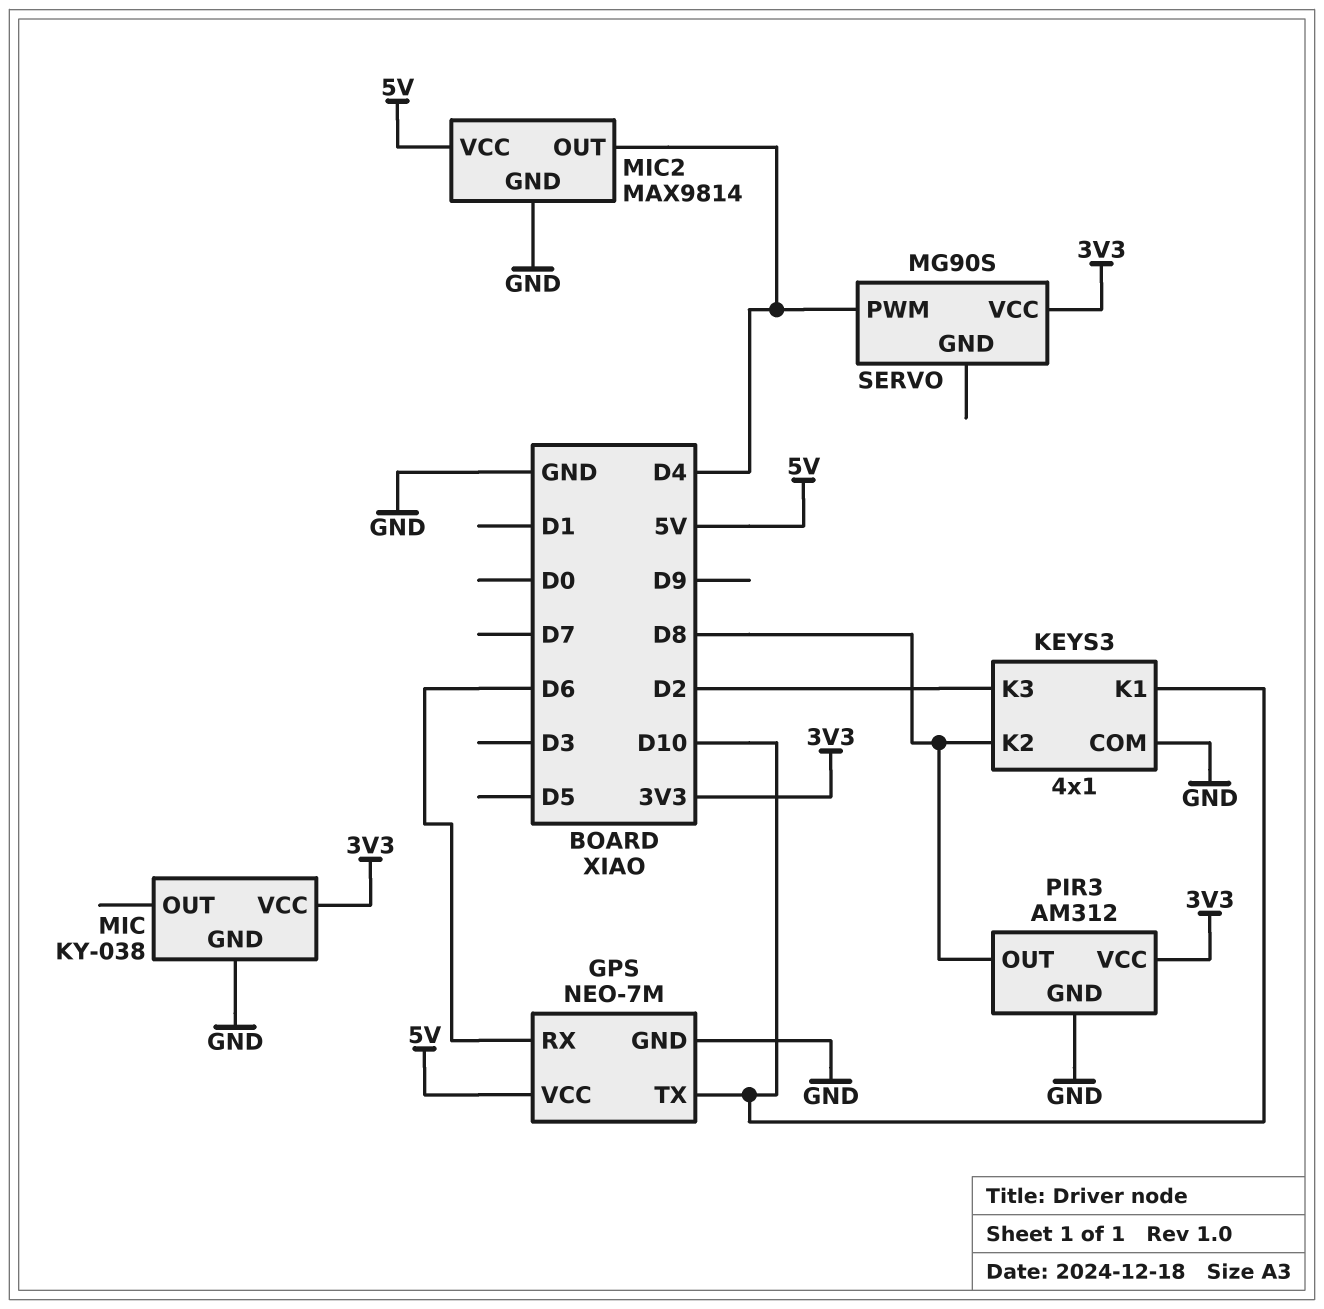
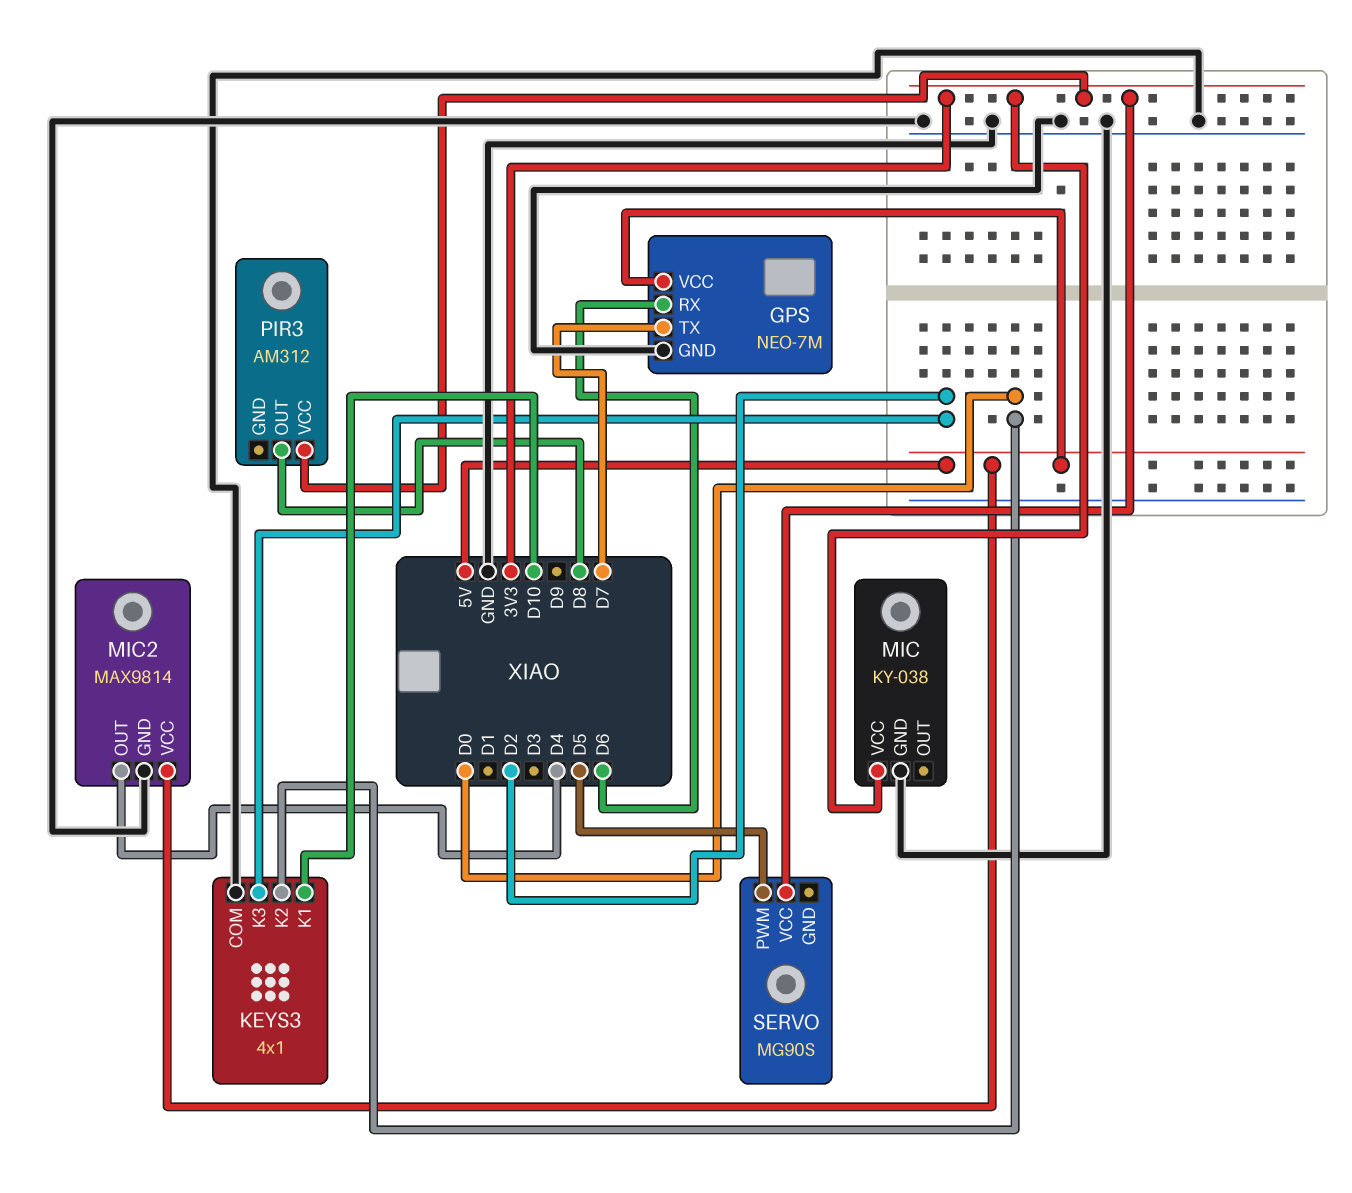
GPS pin TX: D10 -> D7
KEYS3 pin K2: D8 -> D0
PIR3 pin GND: GND -> none
SERVO pin PWM: D4 -> D5

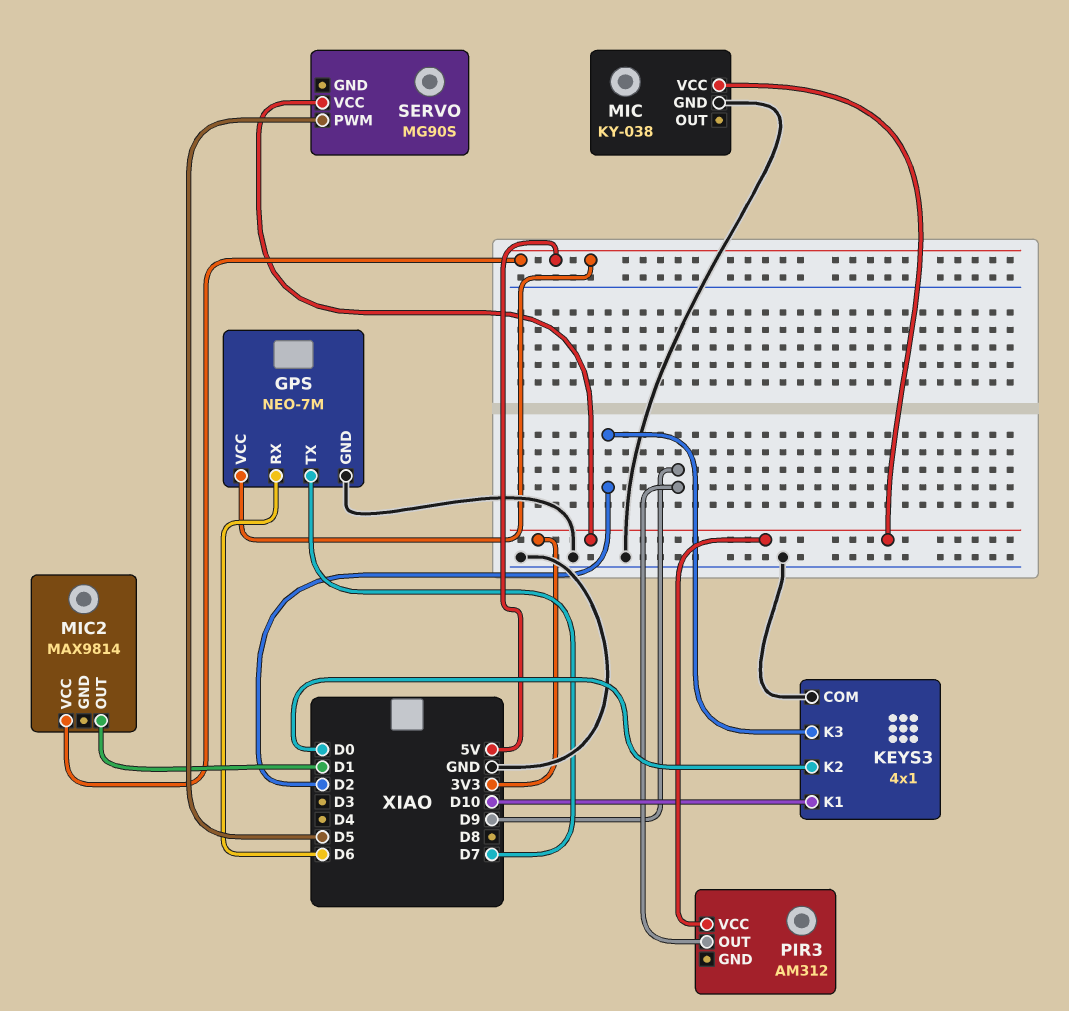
MIC2 pin GND: GND -> none
MIC2 pin OUT: D4 -> D1
PIR3 pin OUT: D8 -> D9

